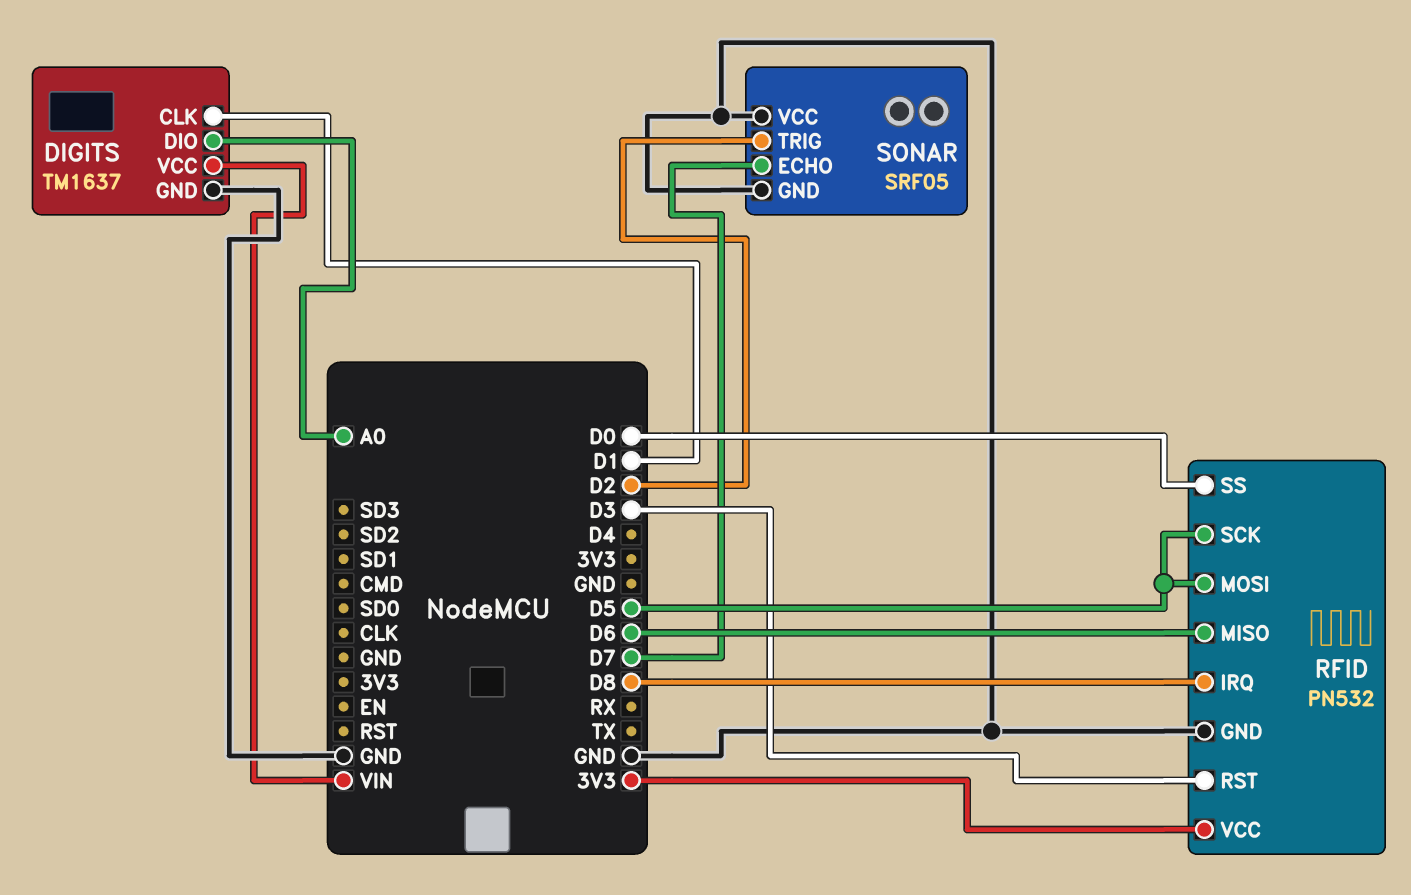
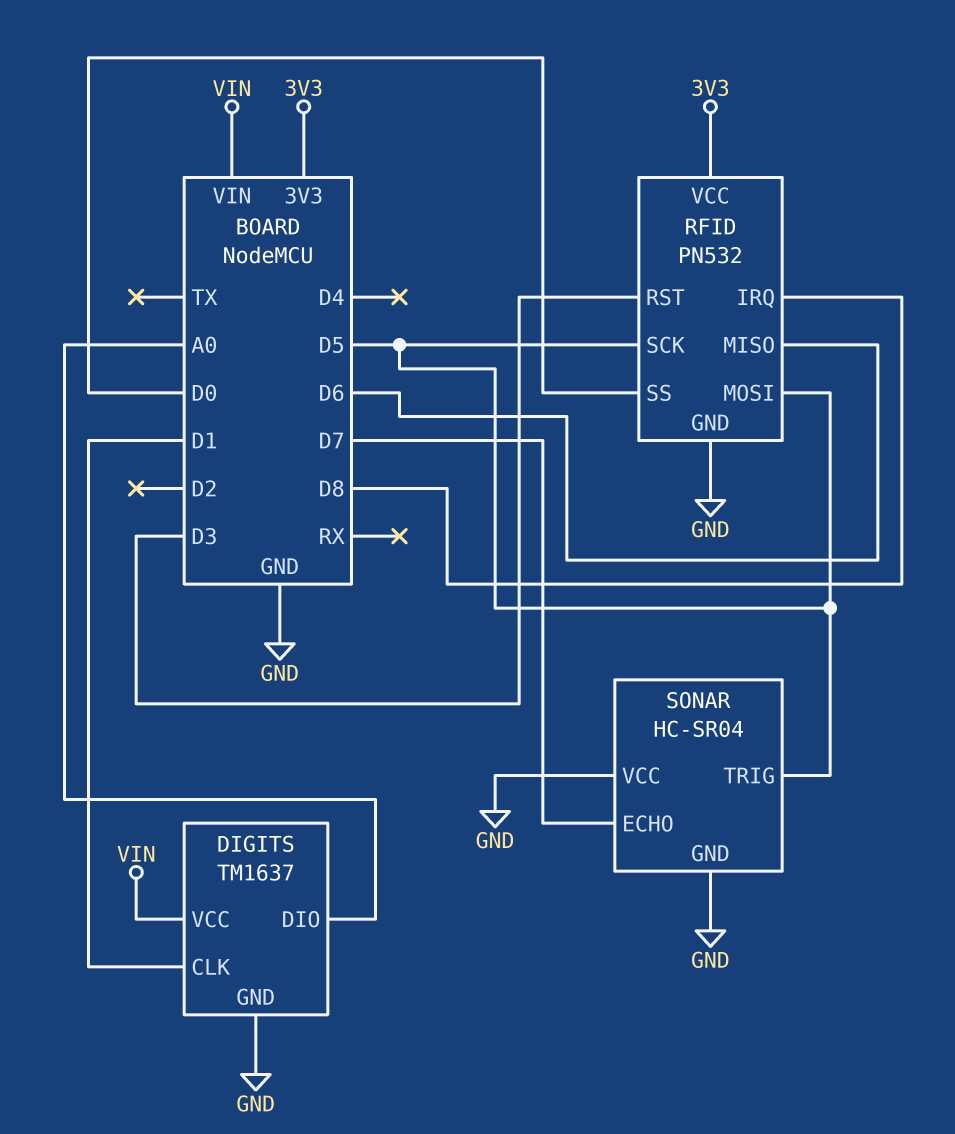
SONAR: SRF05 -> HC-SR04
SONAR pin TRIG: D2 -> D5

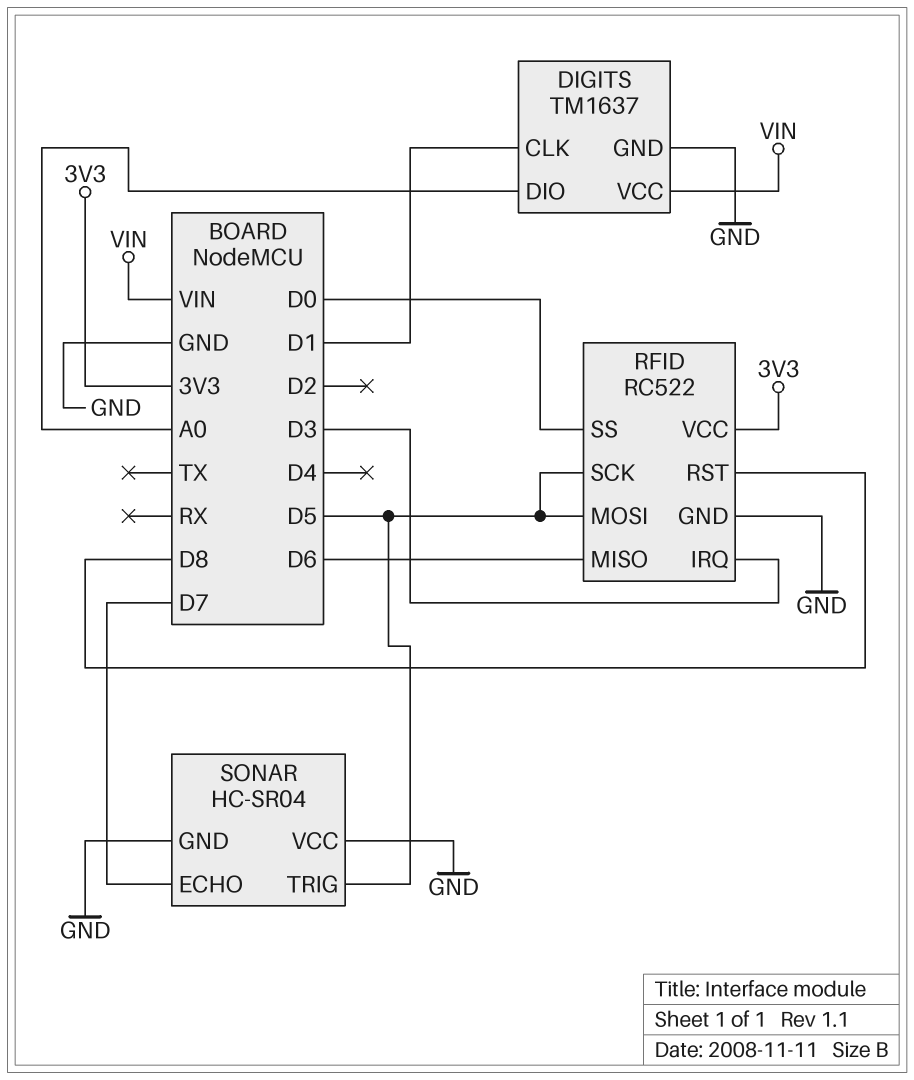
RFID: PN532 -> RC522
RFID pin IRQ: D8 -> D3
RFID pin RST: D3 -> D8

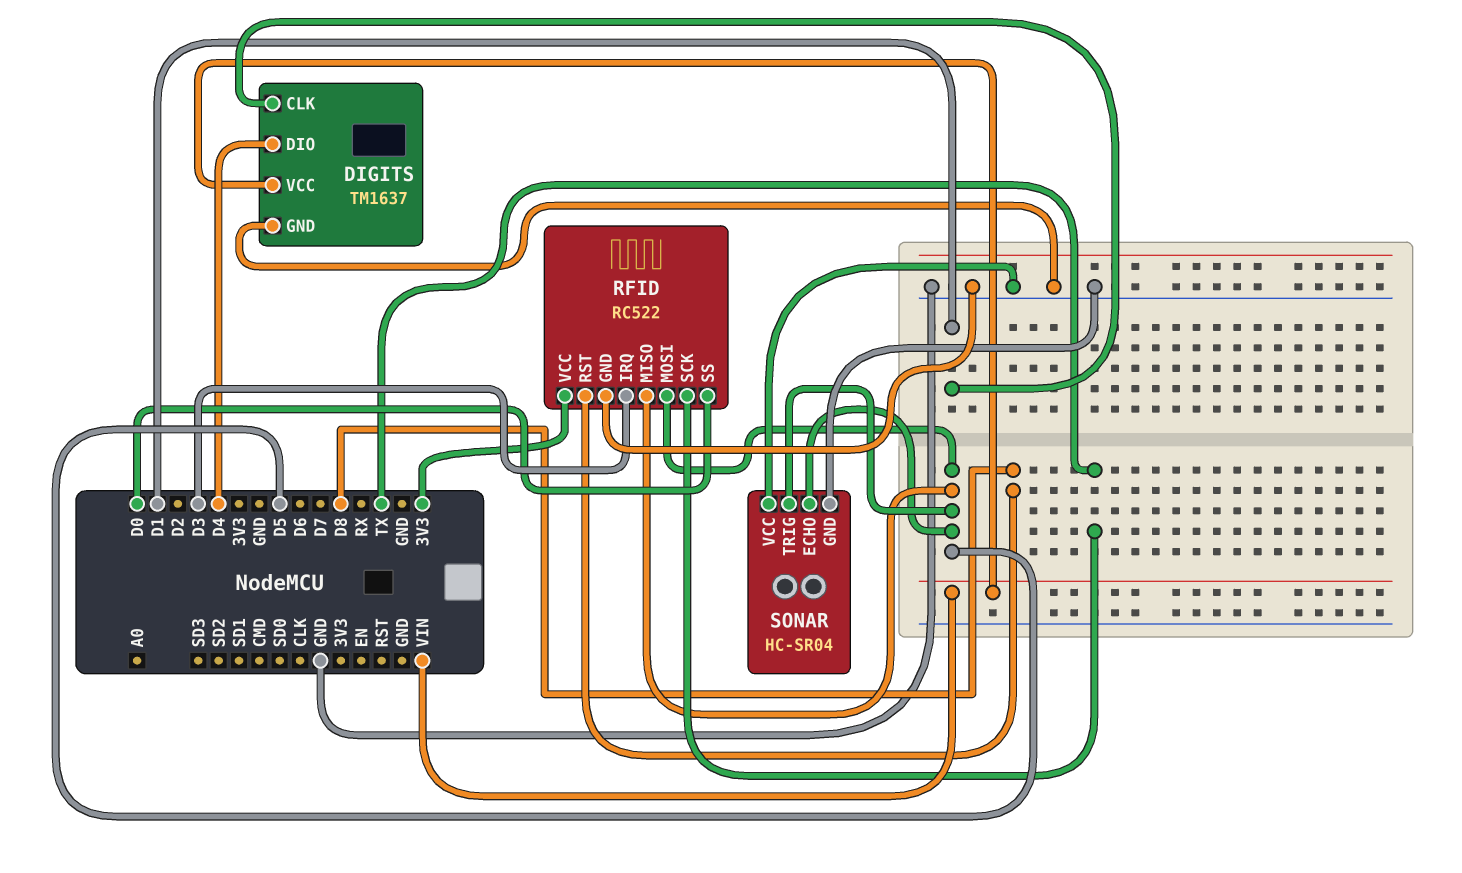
DIGITS pin DIO: A0 -> D4
RFID pin MISO: D6 -> D5
RFID pin SCK: D5 -> TX
SONAR pin ECHO: D7 -> D5

